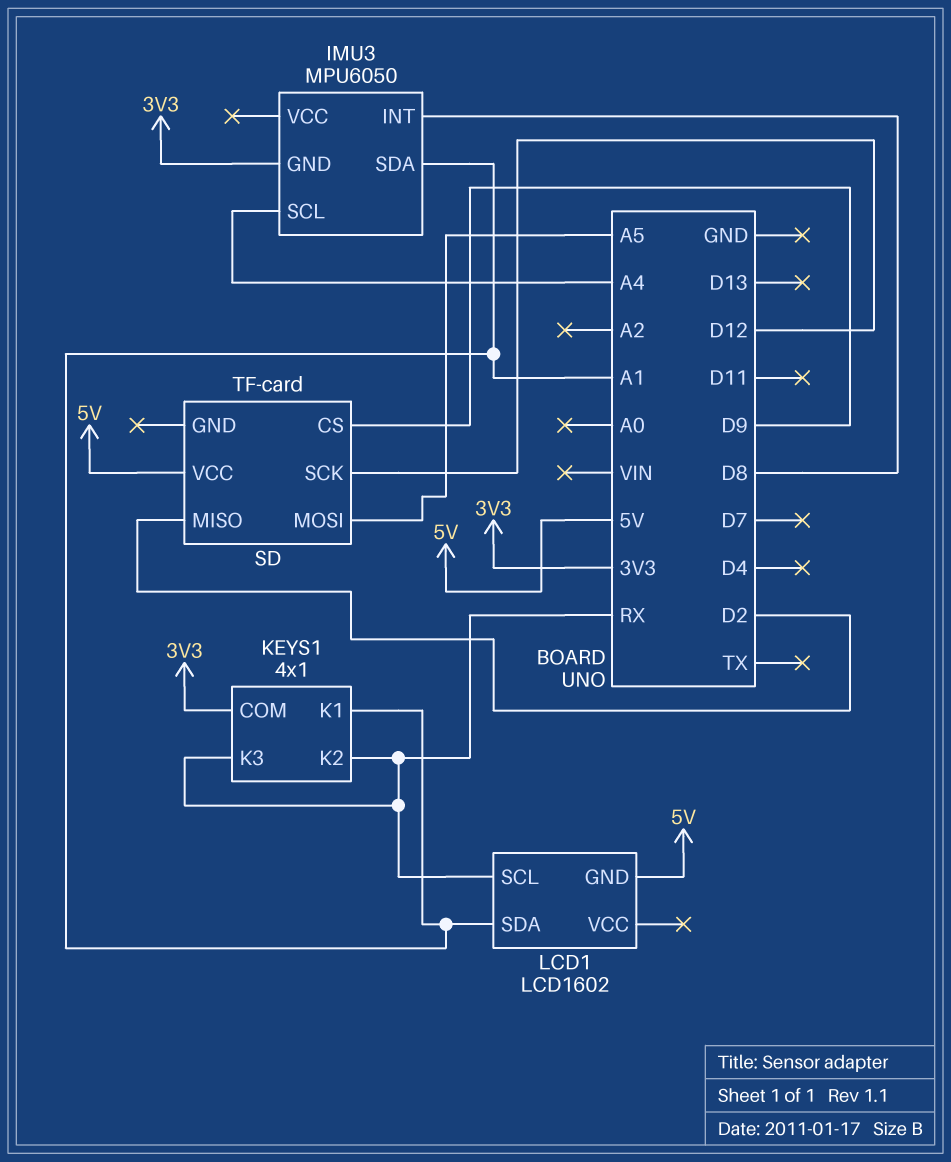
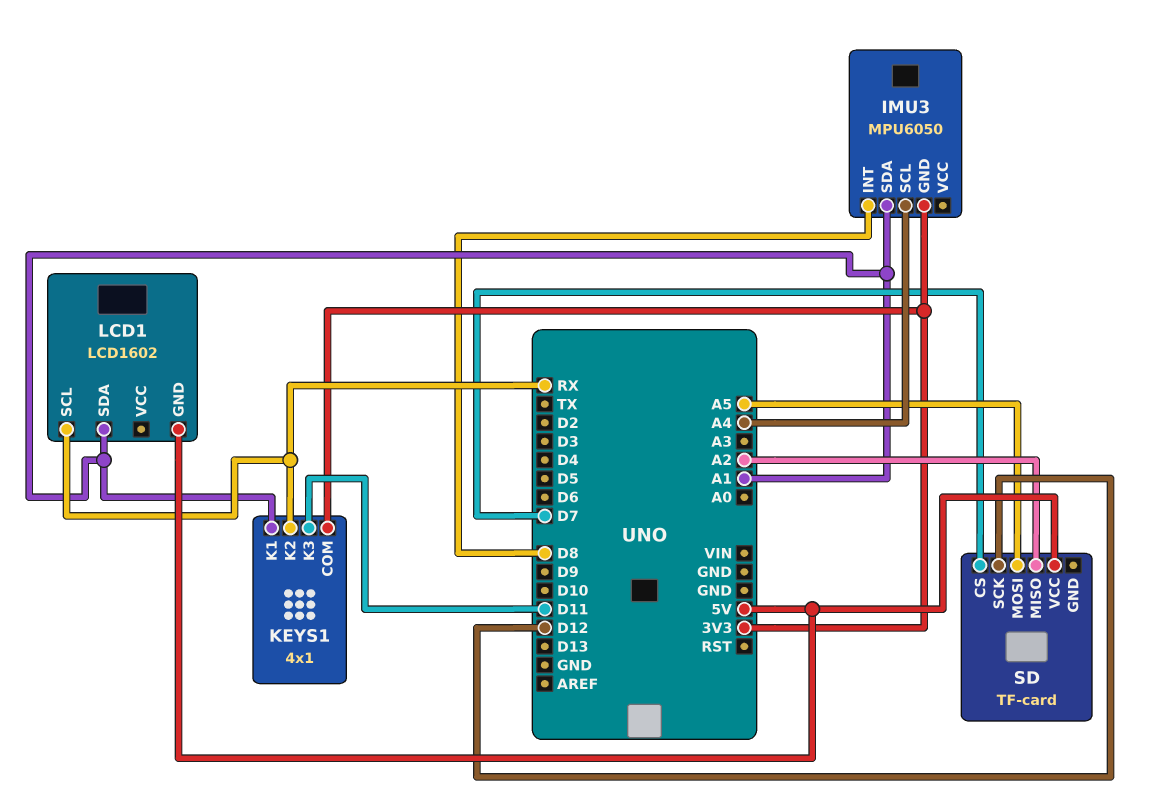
KEYS1 pin K3: RX -> D11
SD pin CS: D9 -> D7
SD pin MISO: D2 -> A2

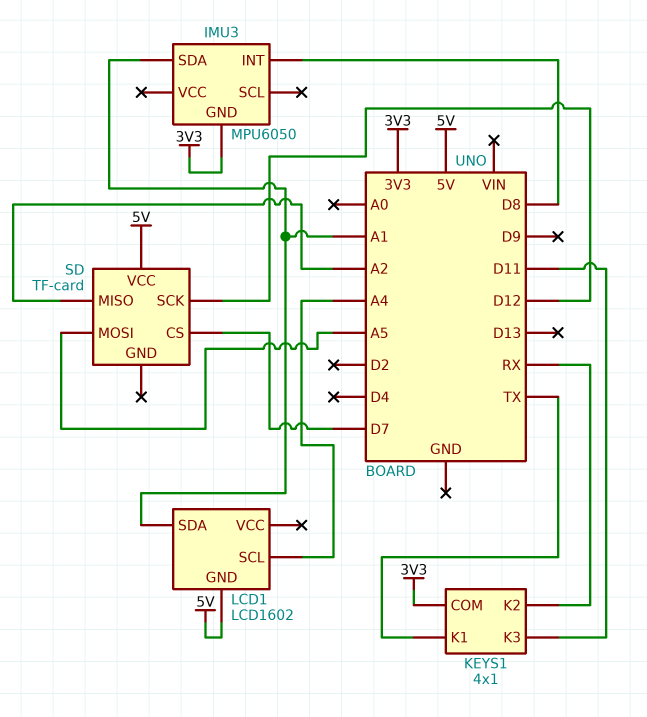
IMU3 pin SCL: A4 -> none
KEYS1 pin K1: A1 -> TX
LCD1 pin SCL: RX -> A4

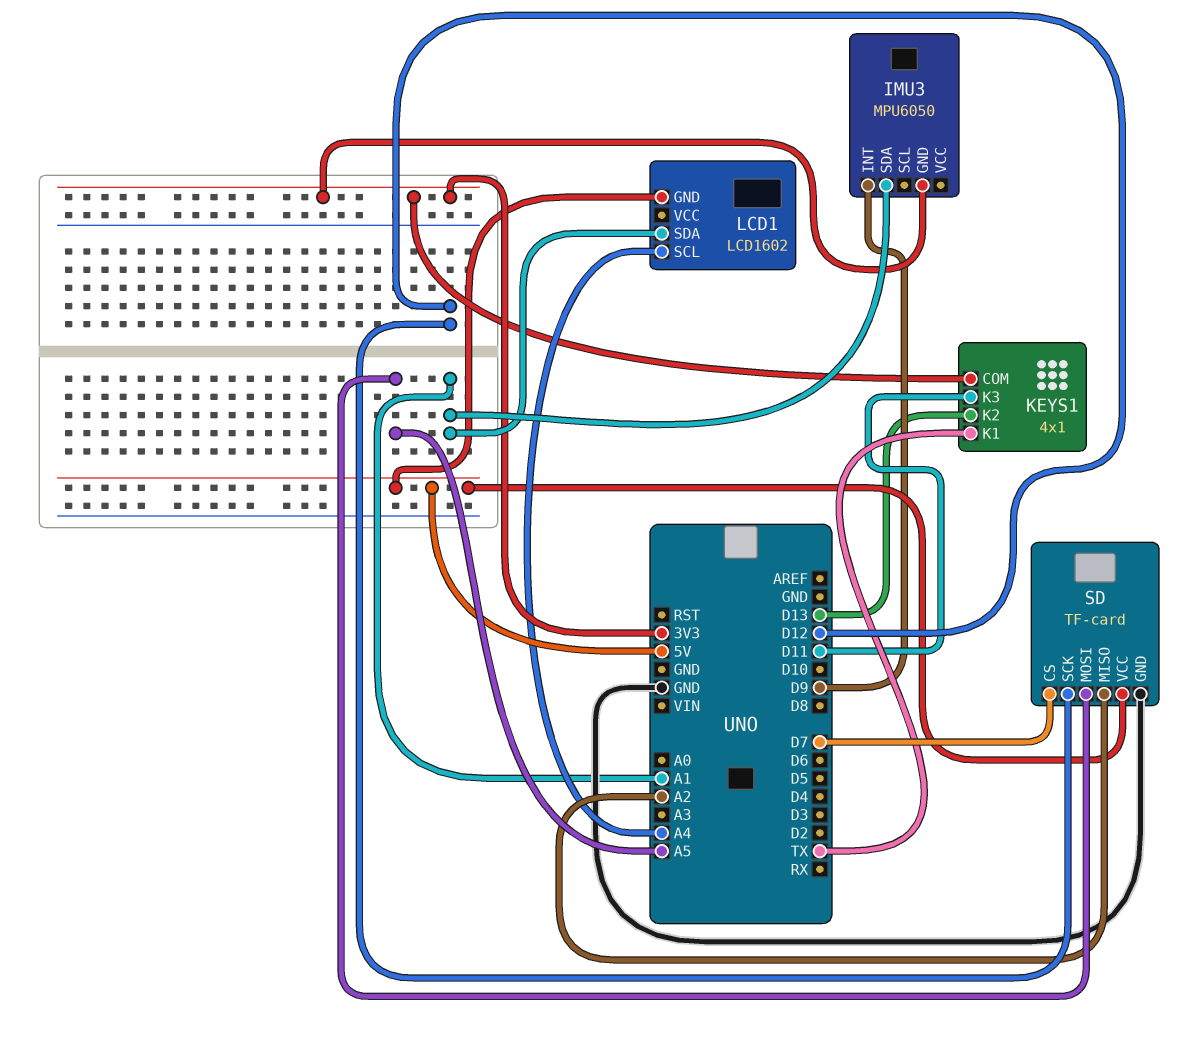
IMU3 pin INT: D8 -> D9
KEYS1 pin K2: RX -> D13
SD pin GND: none -> GND

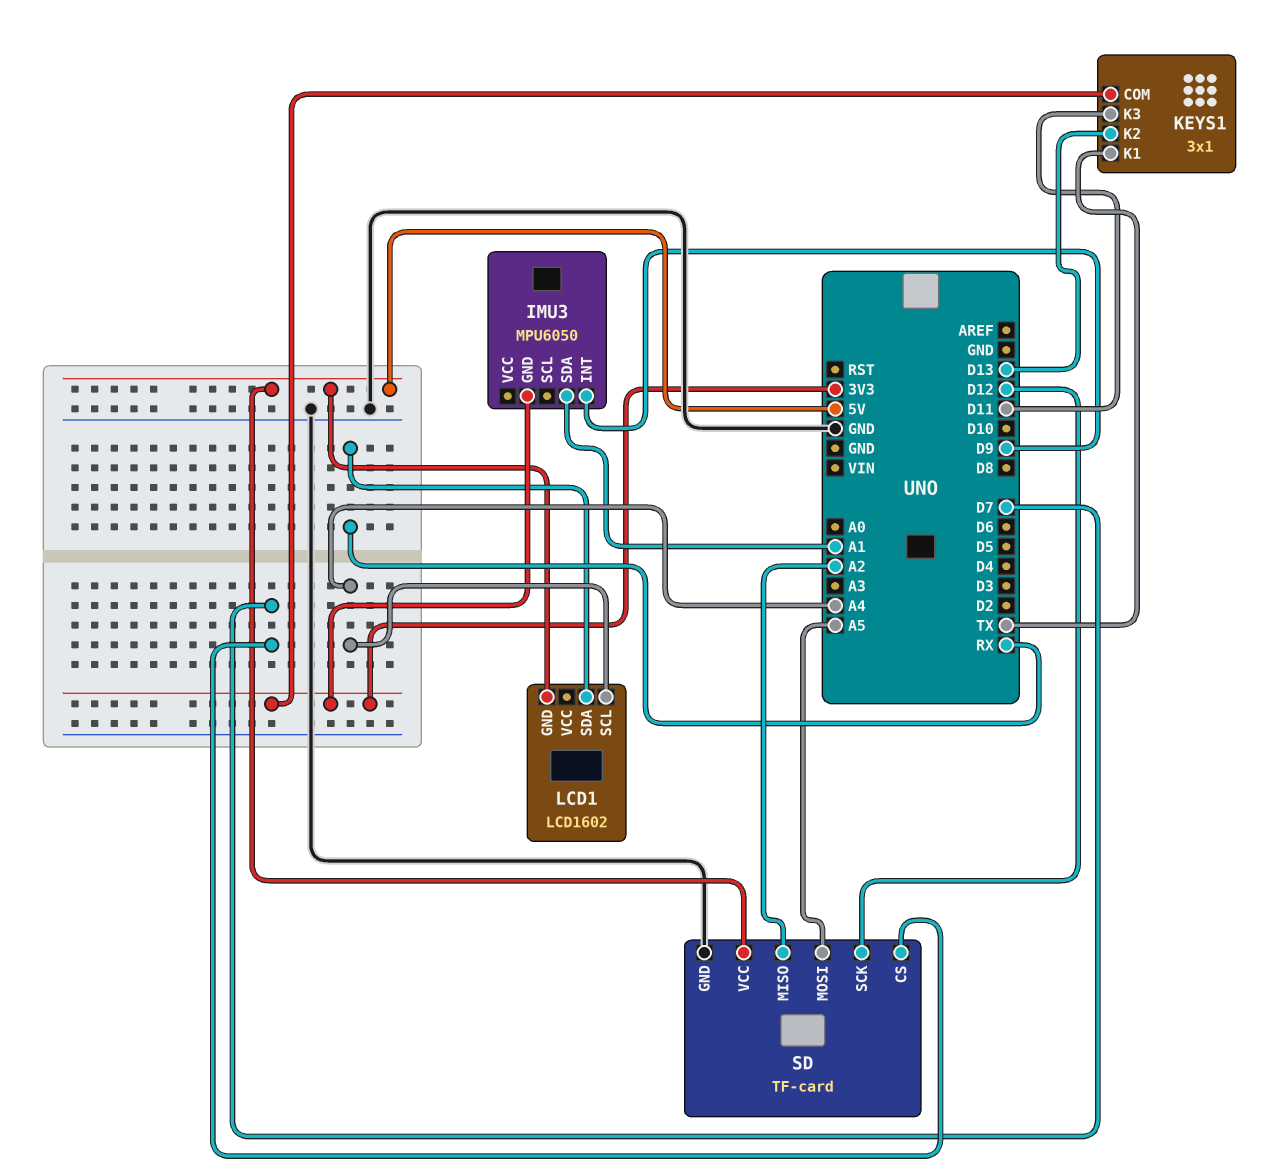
KEYS1: 4x1 -> 3x1
LCD1 pin SDA: A1 -> RX

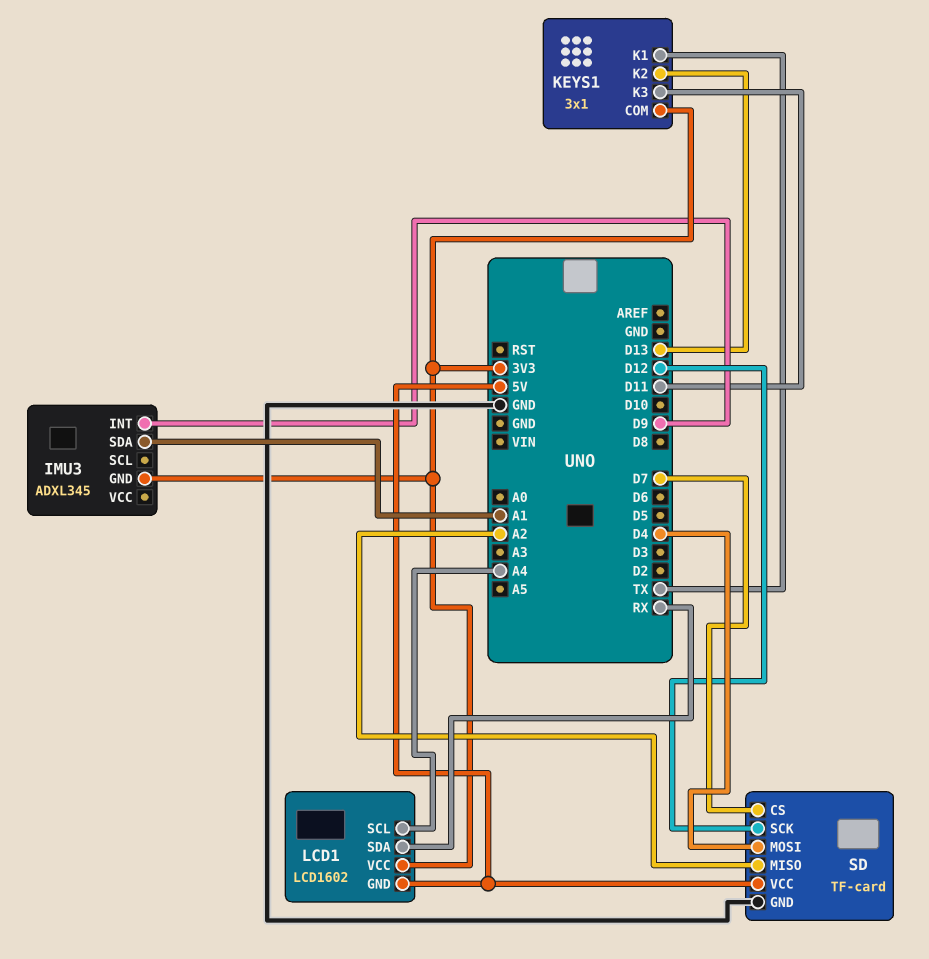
IMU3: MPU6050 -> ADXL345
LCD1 pin VCC: none -> 3V3
SD pin MOSI: A5 -> D4

